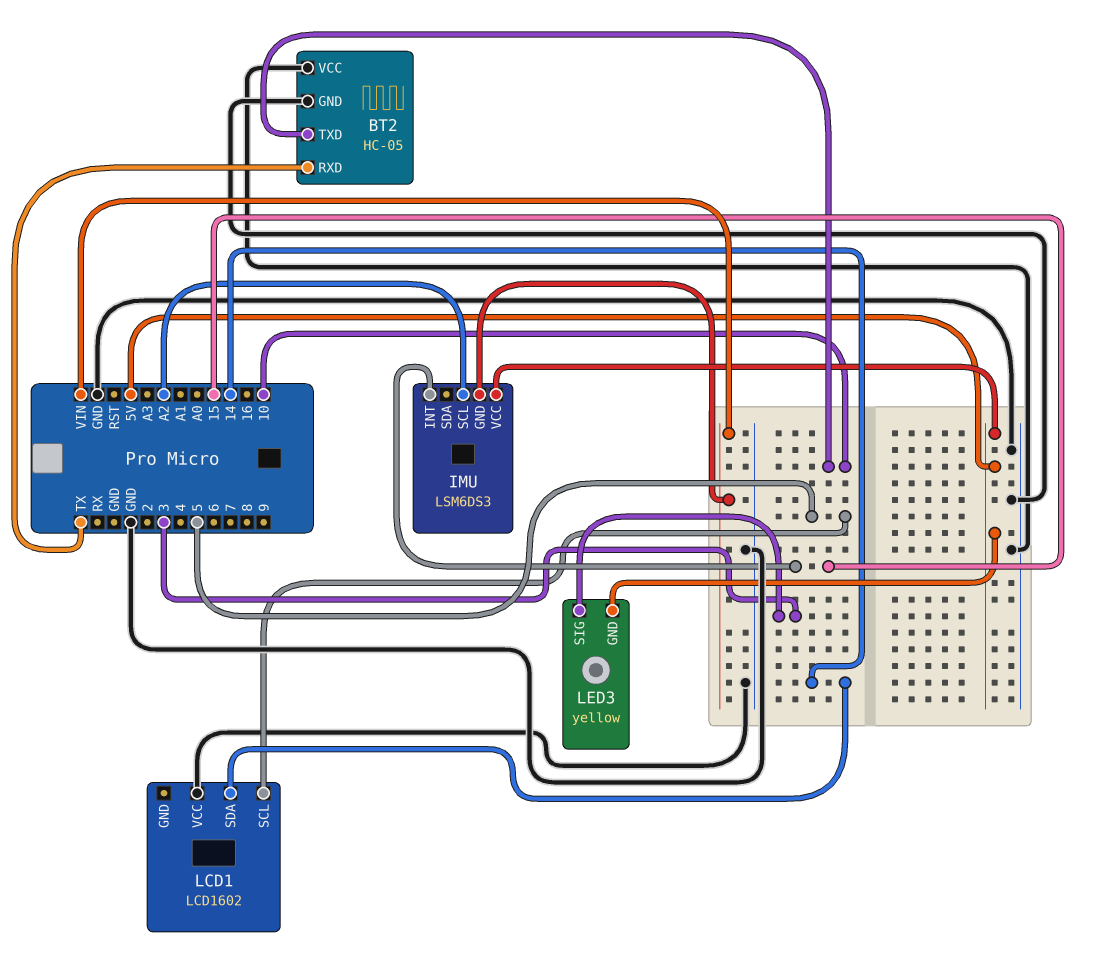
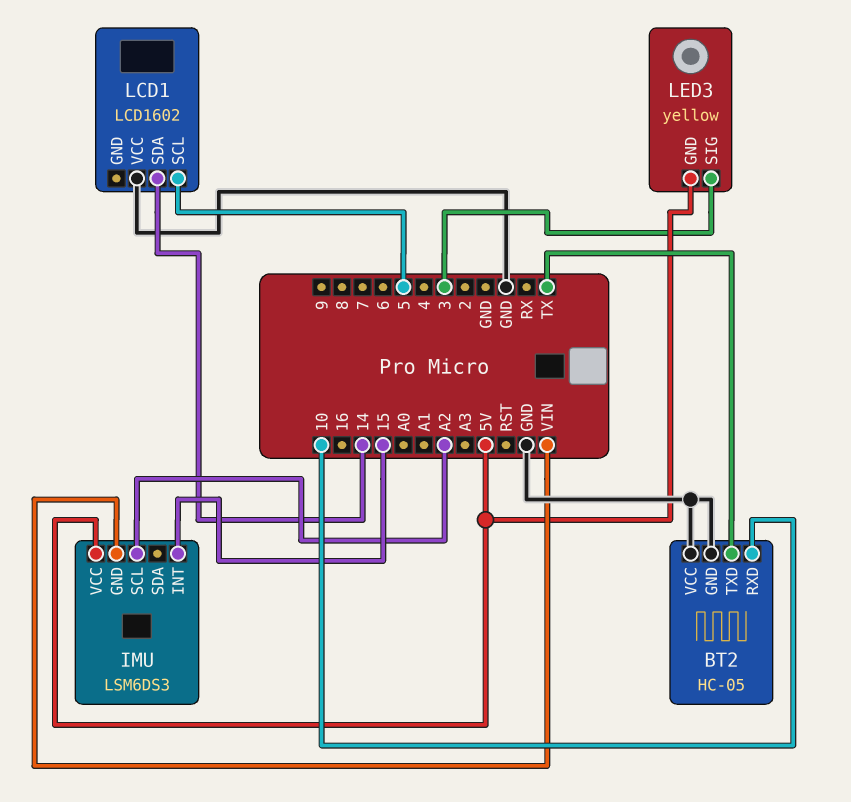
BT2 pin RXD: TX -> 10
BT2 pin TXD: 10 -> TX

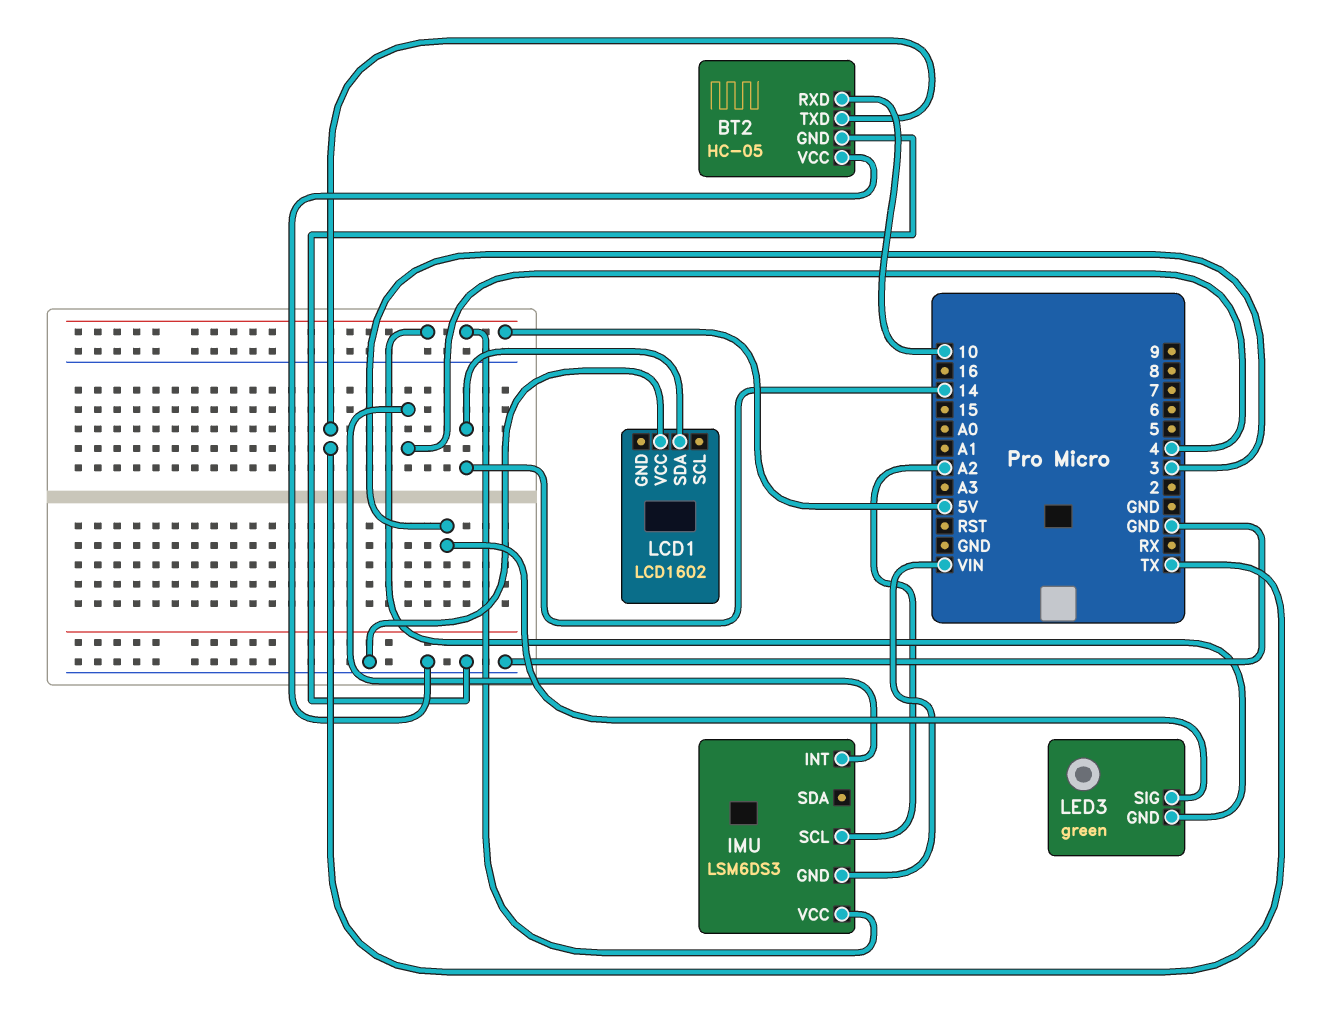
IMU pin INT: 15 -> 4
LCD1 pin SCL: 5 -> none
LED3: yellow -> green

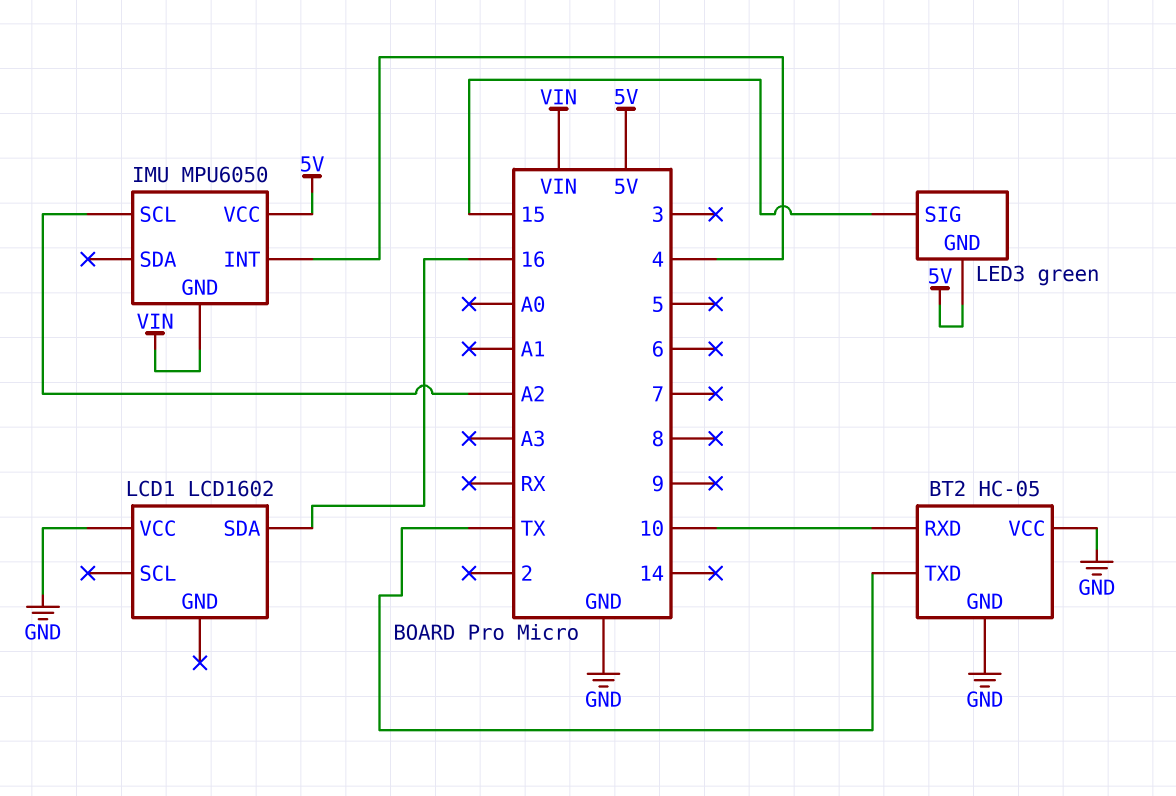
IMU: LSM6DS3 -> MPU6050
LCD1 pin SDA: 14 -> 16
LED3 pin SIG: 3 -> 15

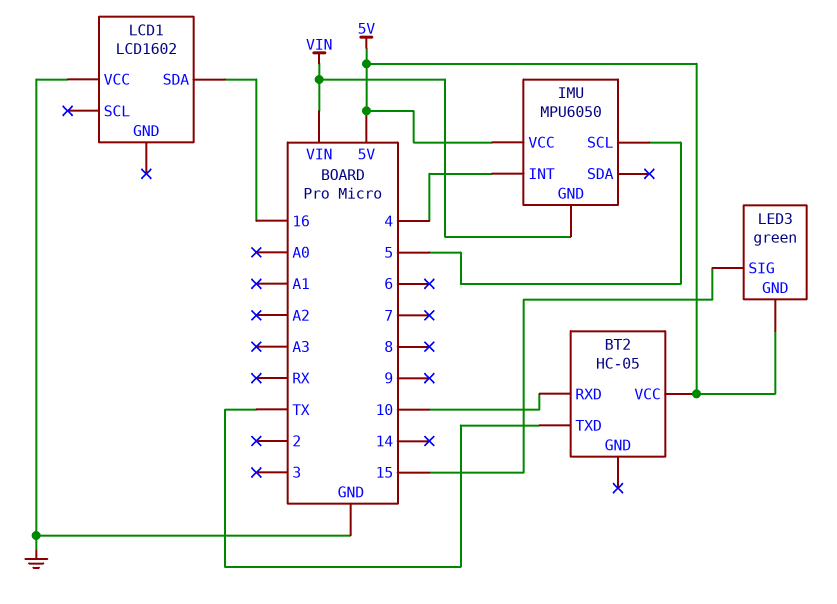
BT2 pin GND: GND -> none
BT2 pin VCC: GND -> 5V
IMU pin SCL: A2 -> 5

